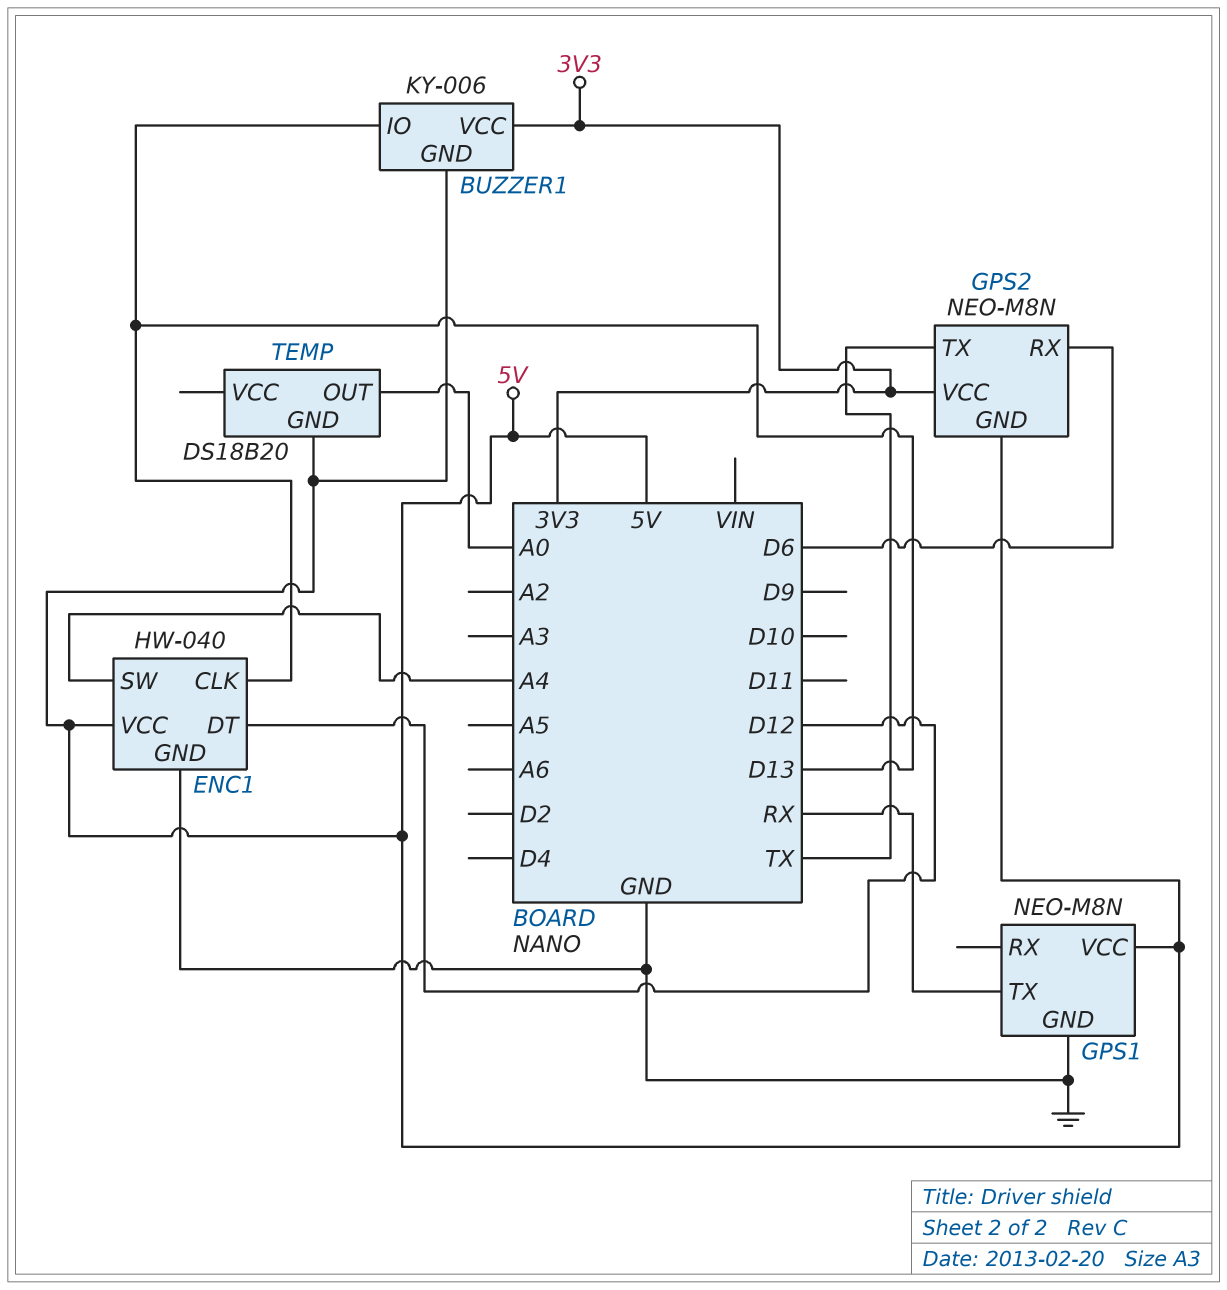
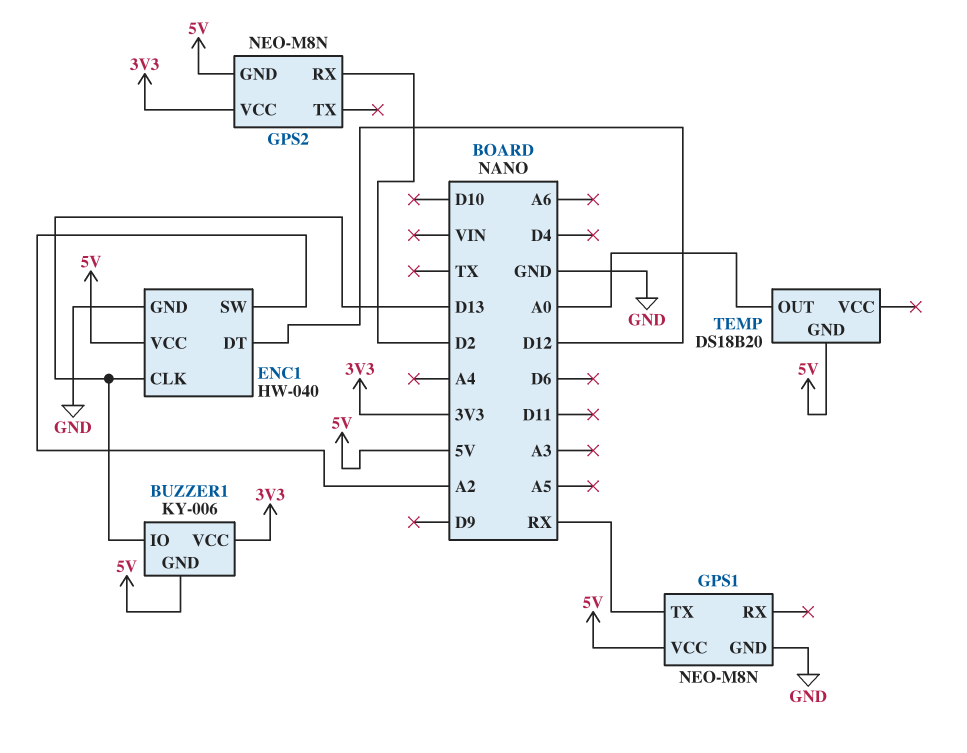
ENC1 pin SW: A4 -> A2
GPS2 pin RX: D6 -> D2
GPS2 pin TX: TX -> none

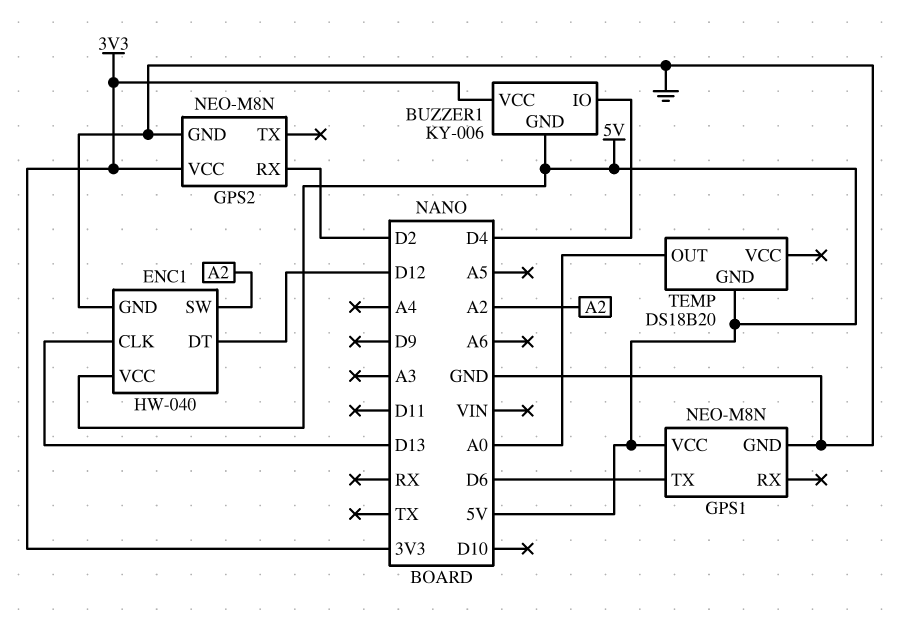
BUZZER1 pin IO: D13 -> D4
GPS1 pin TX: RX -> D6
GPS2 pin GND: 5V -> GND

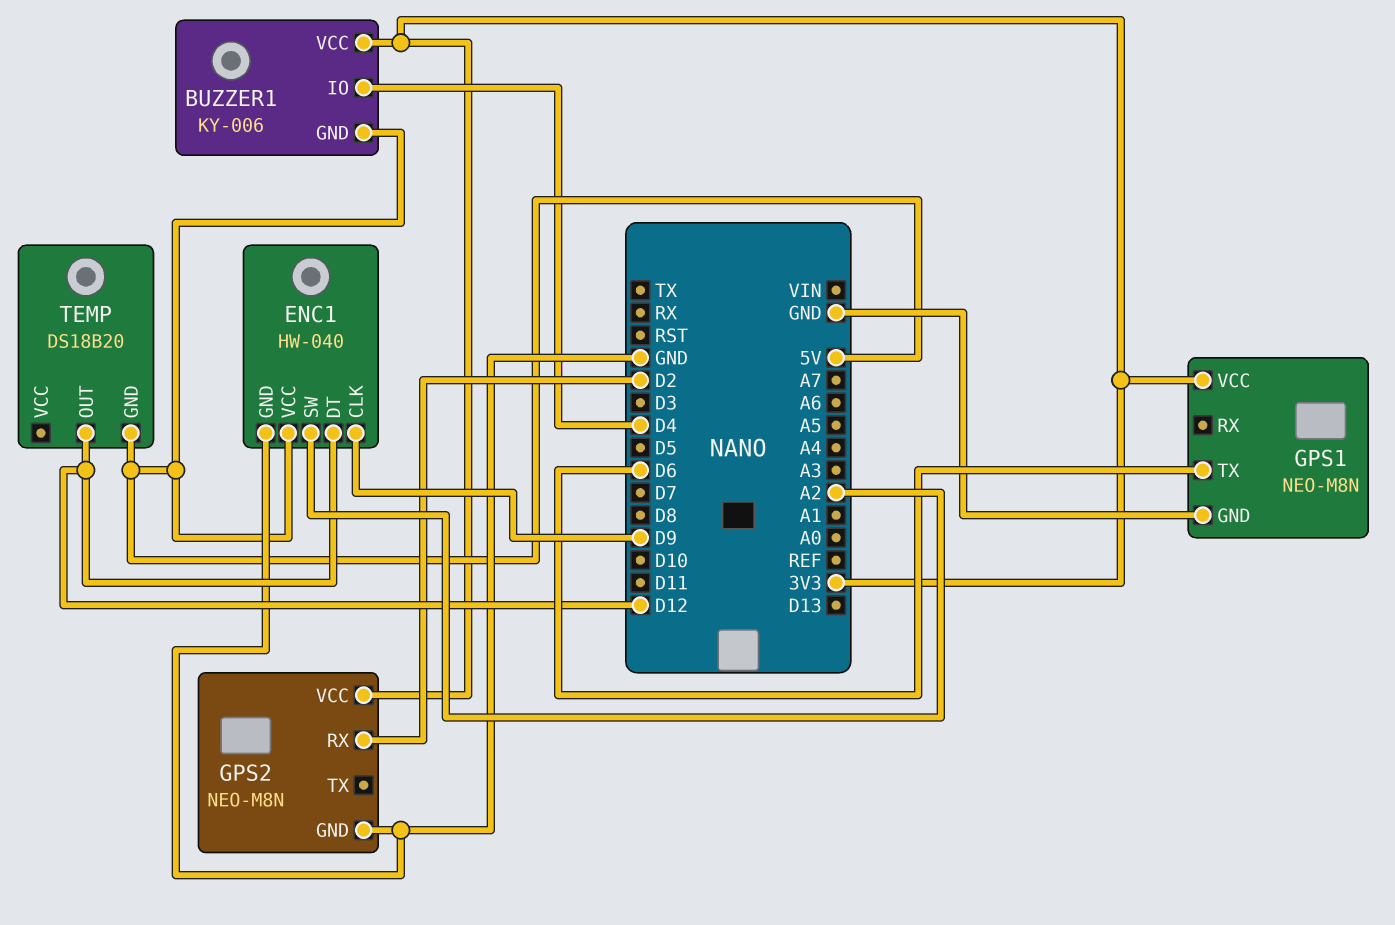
ENC1 pin CLK: D13 -> D9
GPS1 pin VCC: 5V -> 3V3
TEMP pin OUT: A0 -> D12

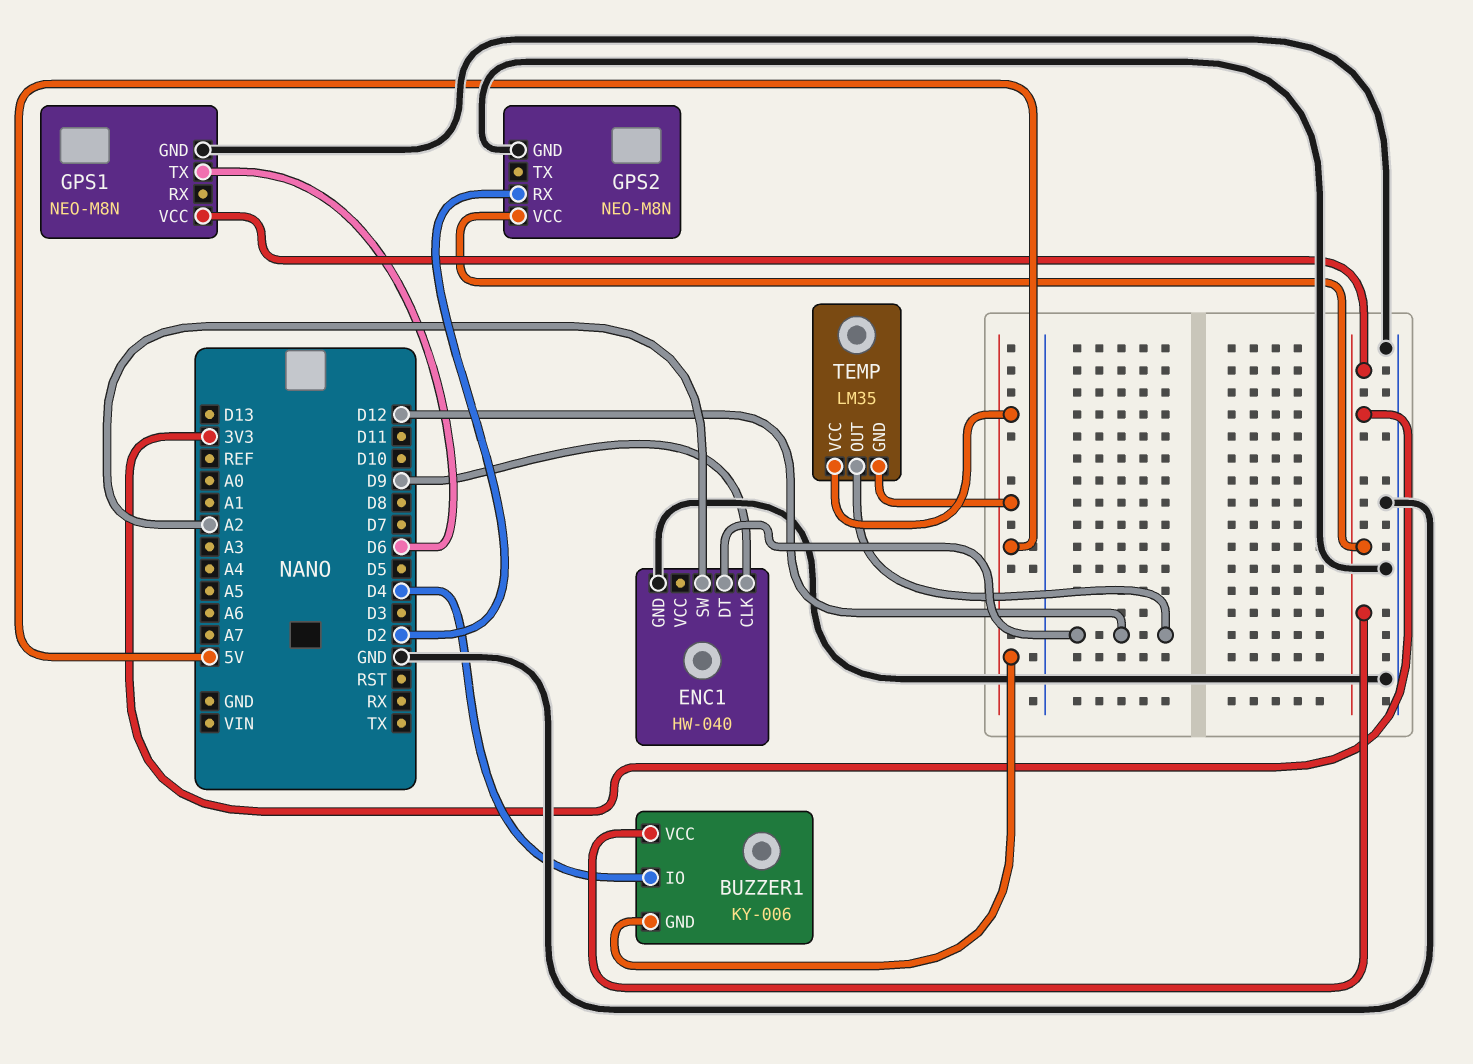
ENC1 pin VCC: 5V -> none
TEMP: DS18B20 -> LM35
TEMP pin VCC: none -> 5V

